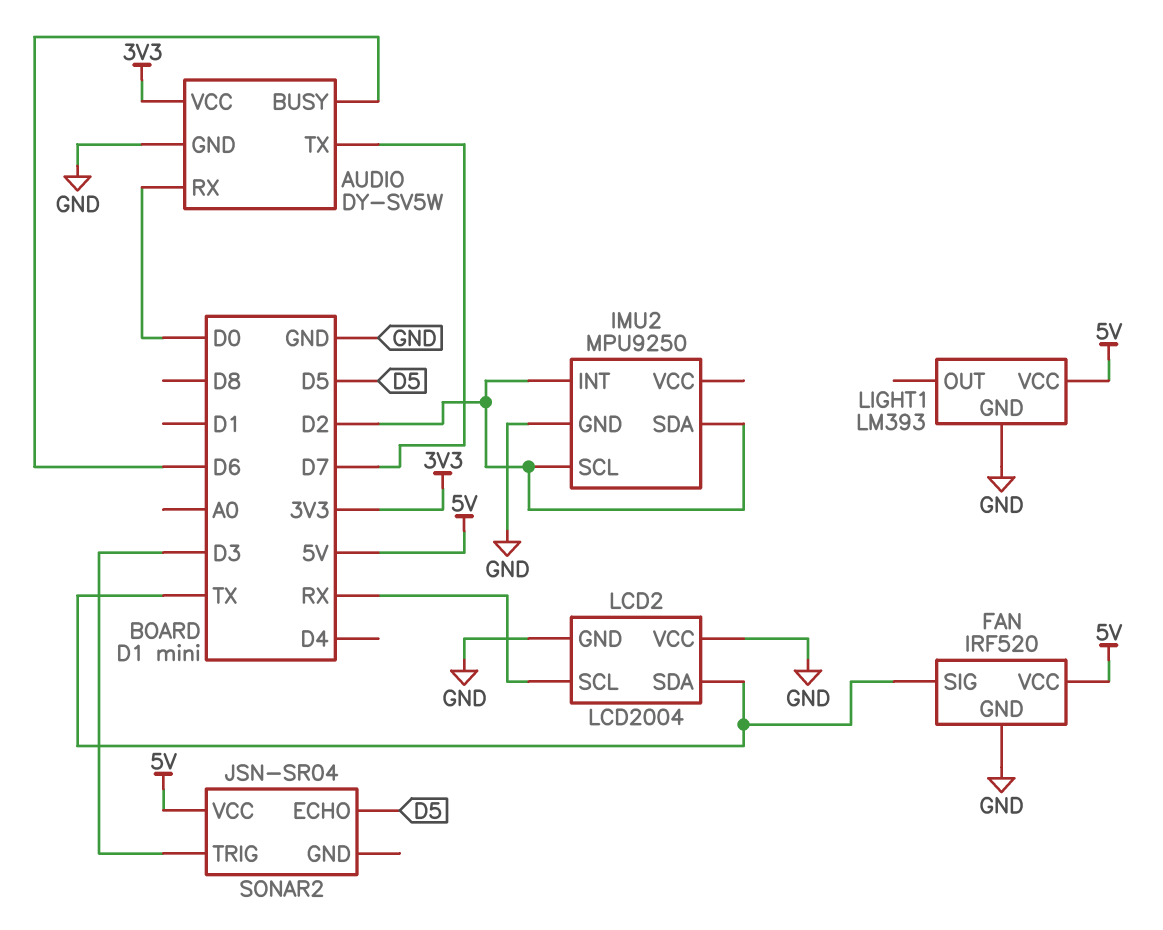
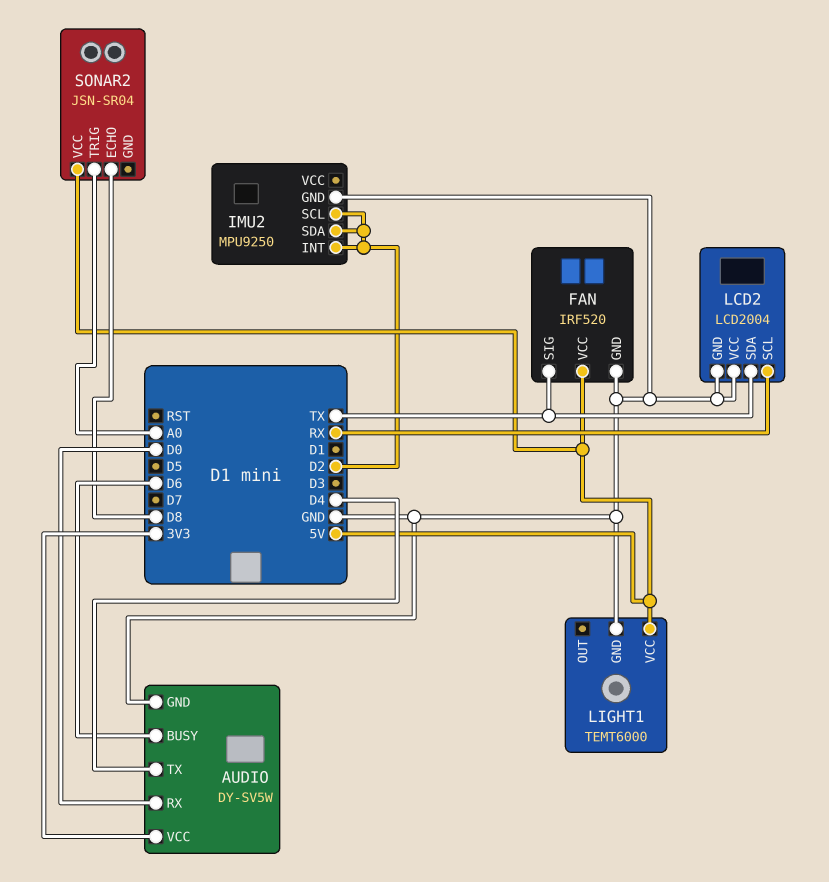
AUDIO pin TX: D7 -> D4
LIGHT1: LM393 -> TEMT6000
SONAR2 pin ECHO: D5 -> D8
SONAR2 pin TRIG: D3 -> A0

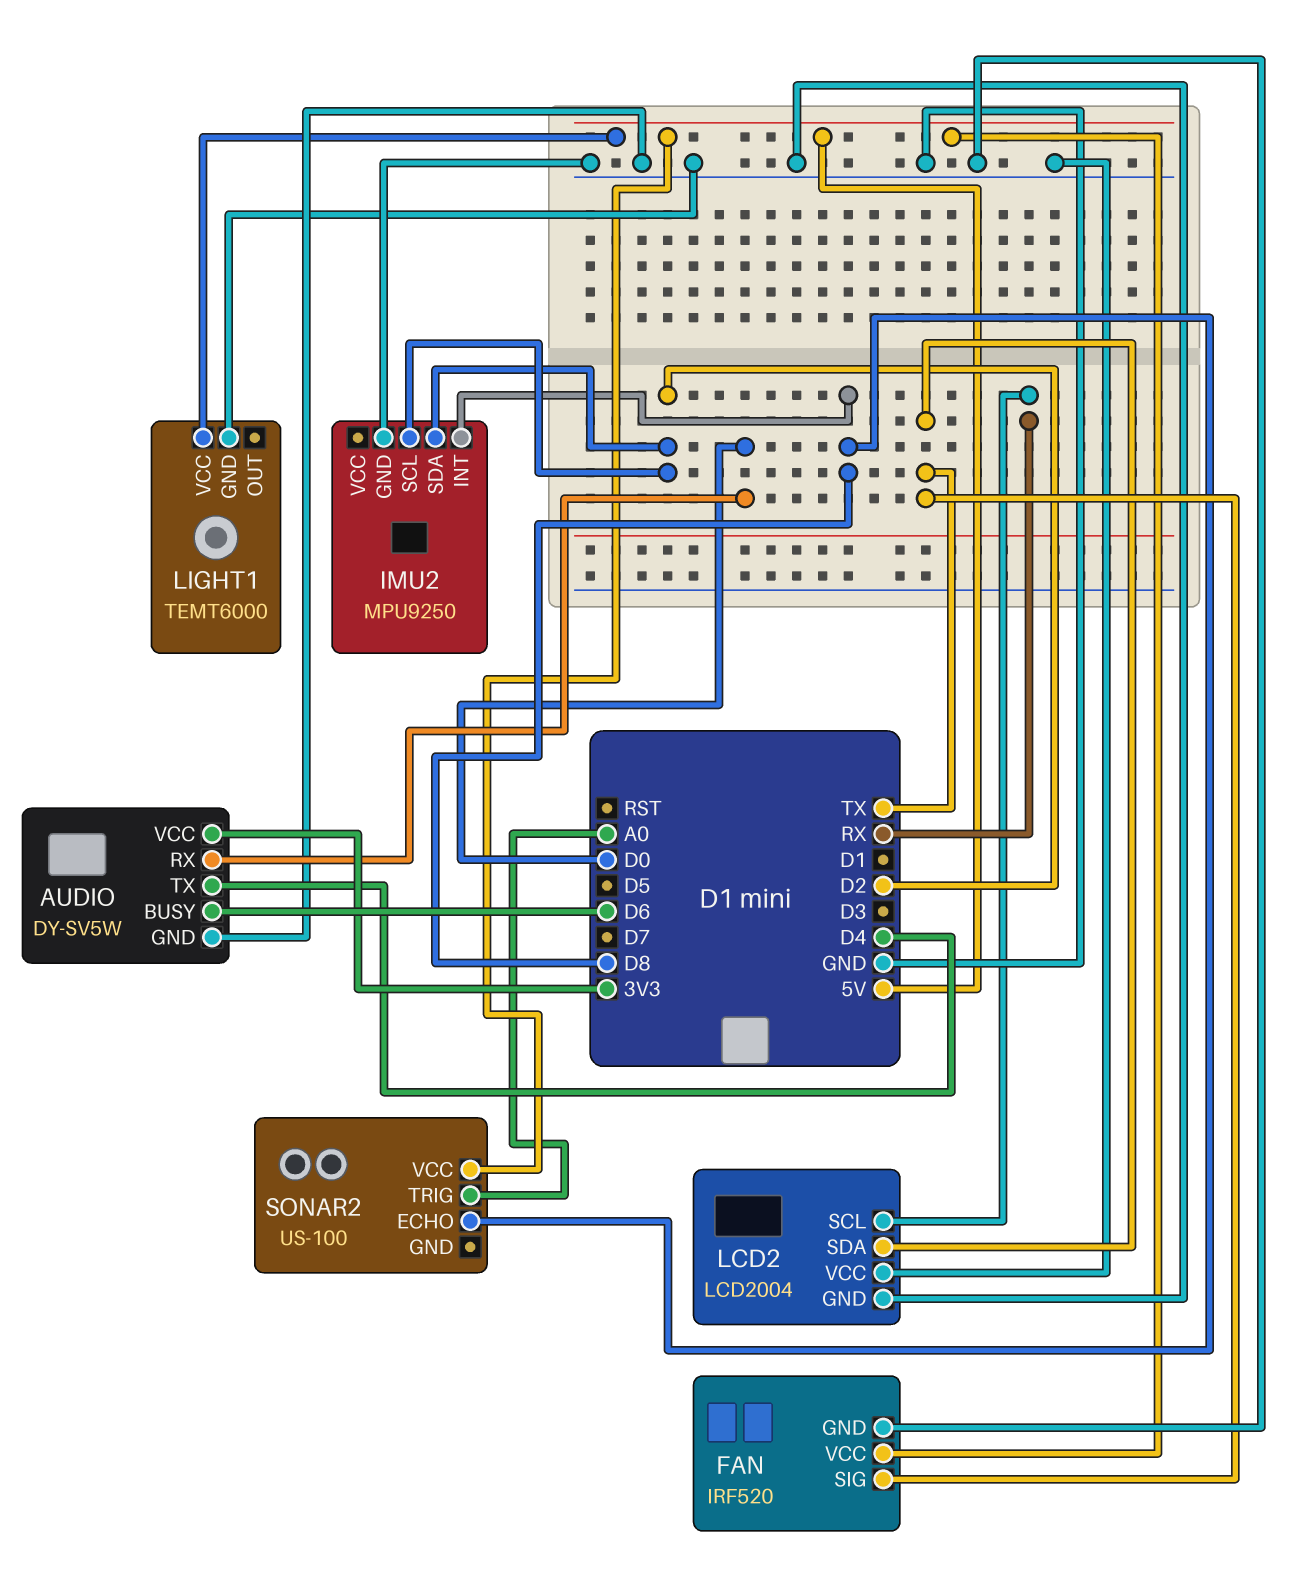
IMU2 pin INT: D2 -> D8
SONAR2: JSN-SR04 -> US-100

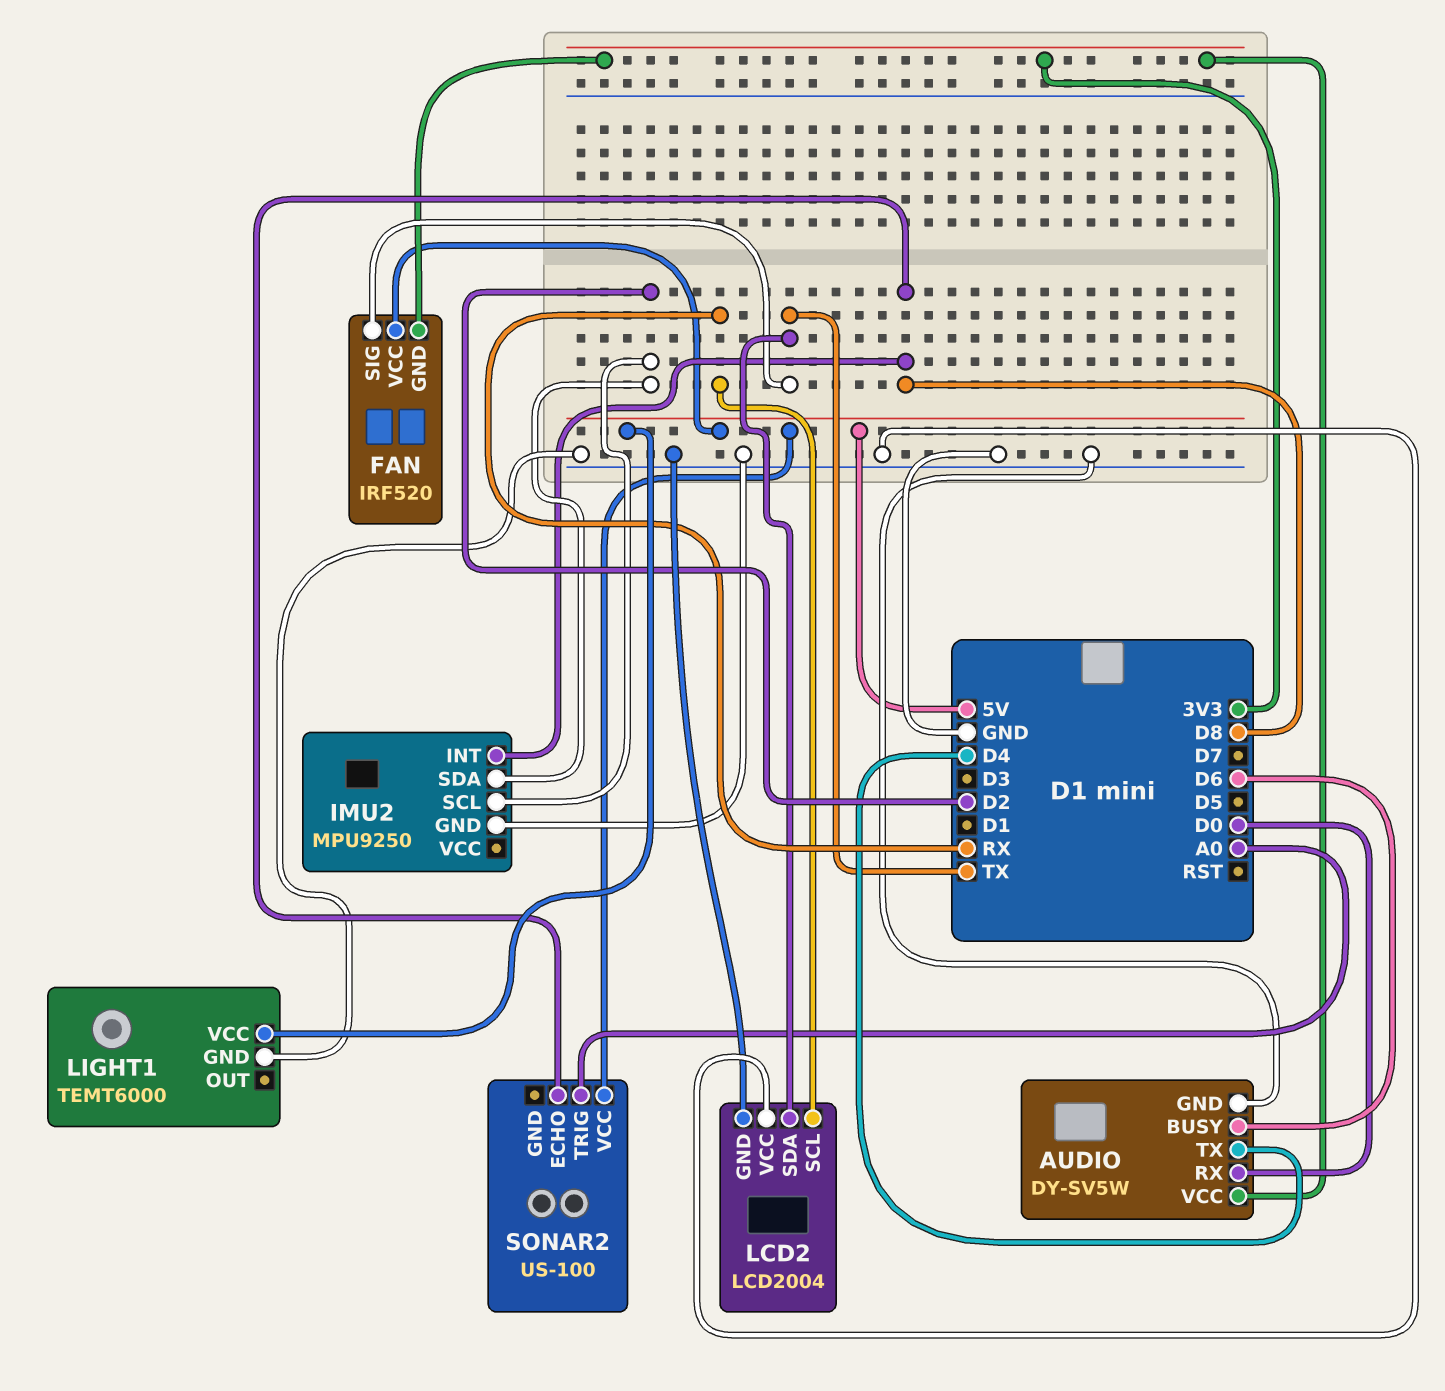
FAN pin GND: GND -> 3V3

